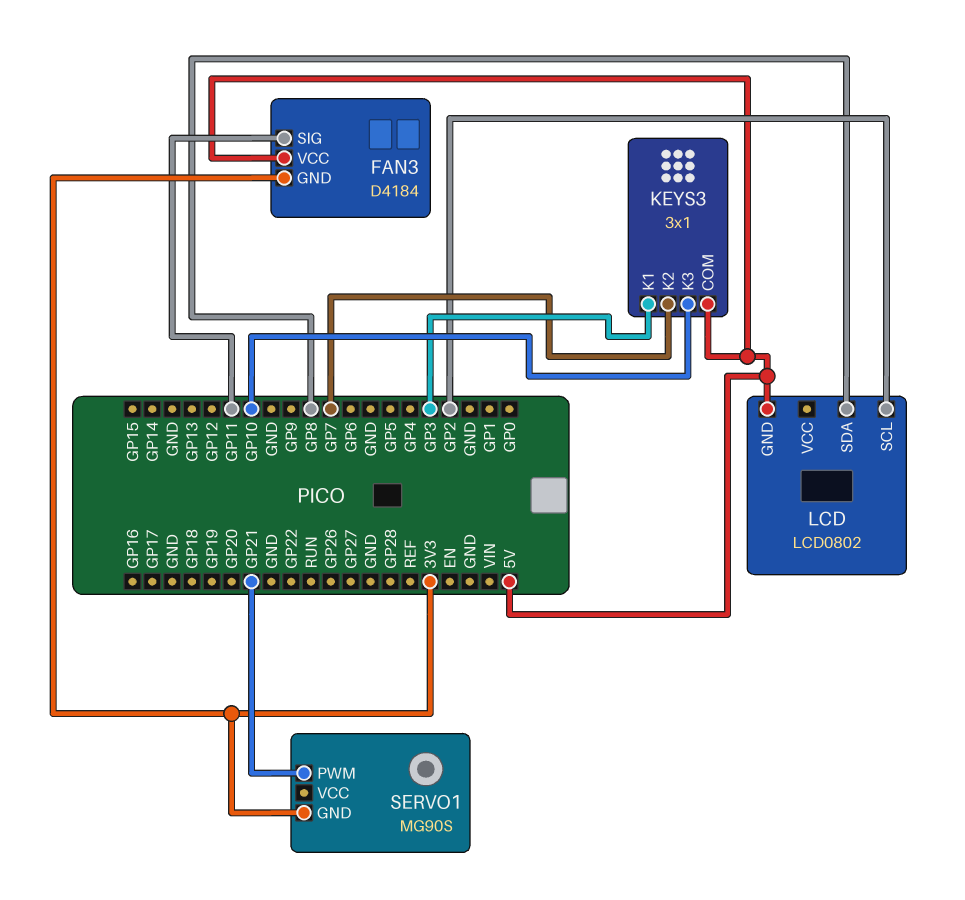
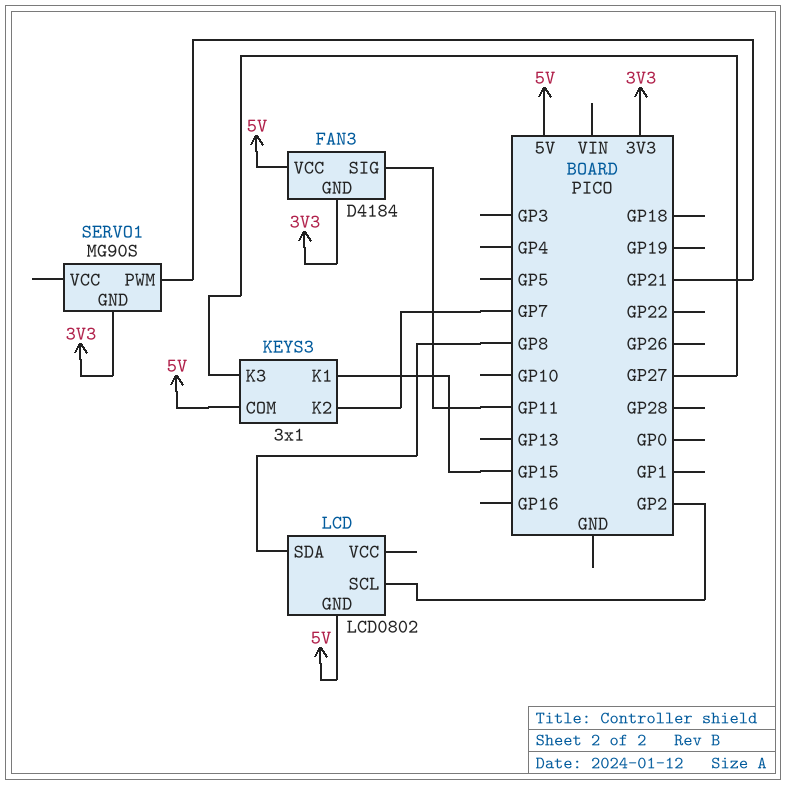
KEYS3 pin K1: GP3 -> GP15
KEYS3 pin K3: GP10 -> GP27

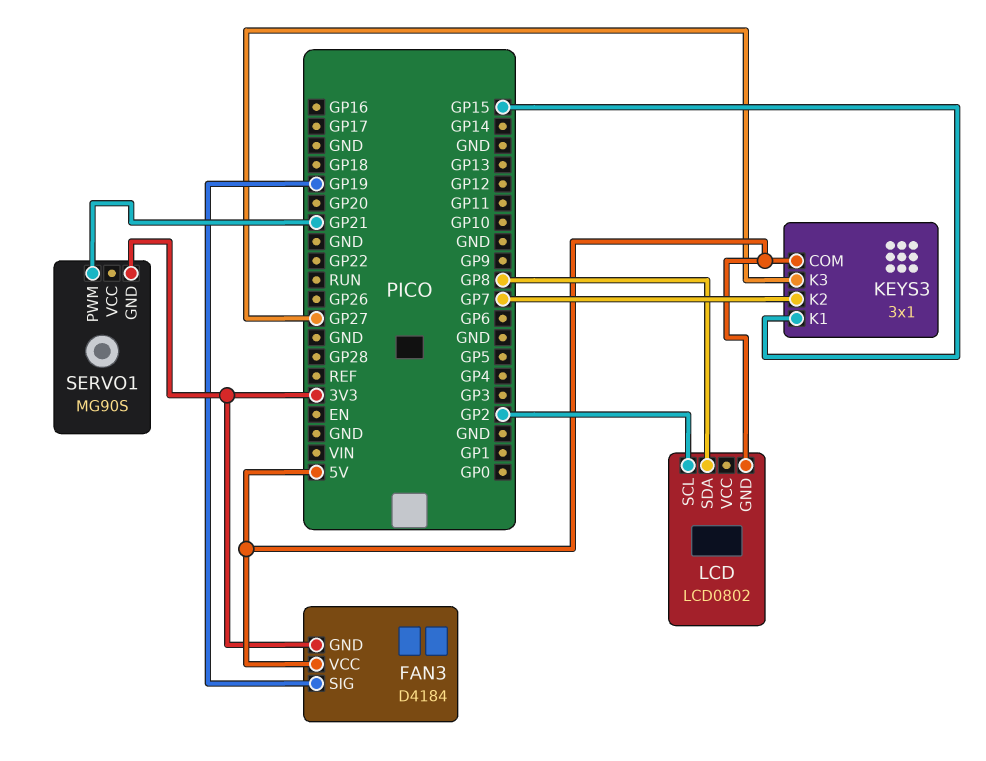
FAN3 pin SIG: GP11 -> GP19

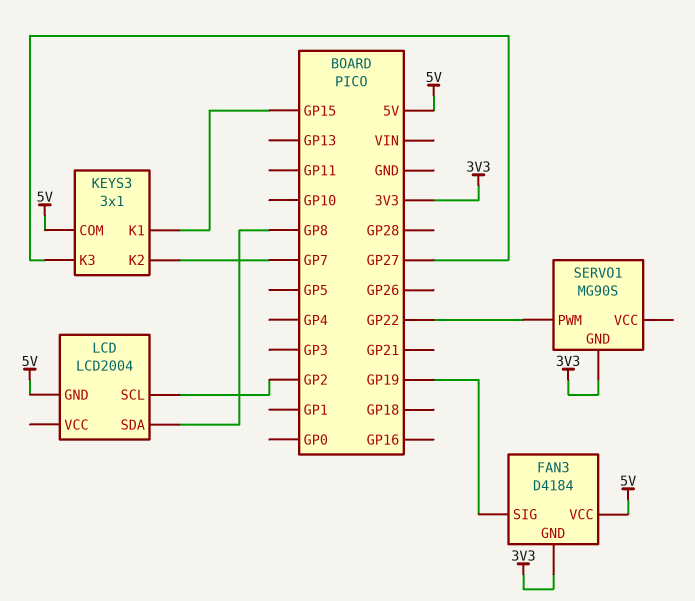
LCD: LCD0802 -> LCD2004
SERVO1 pin PWM: GP21 -> GP22

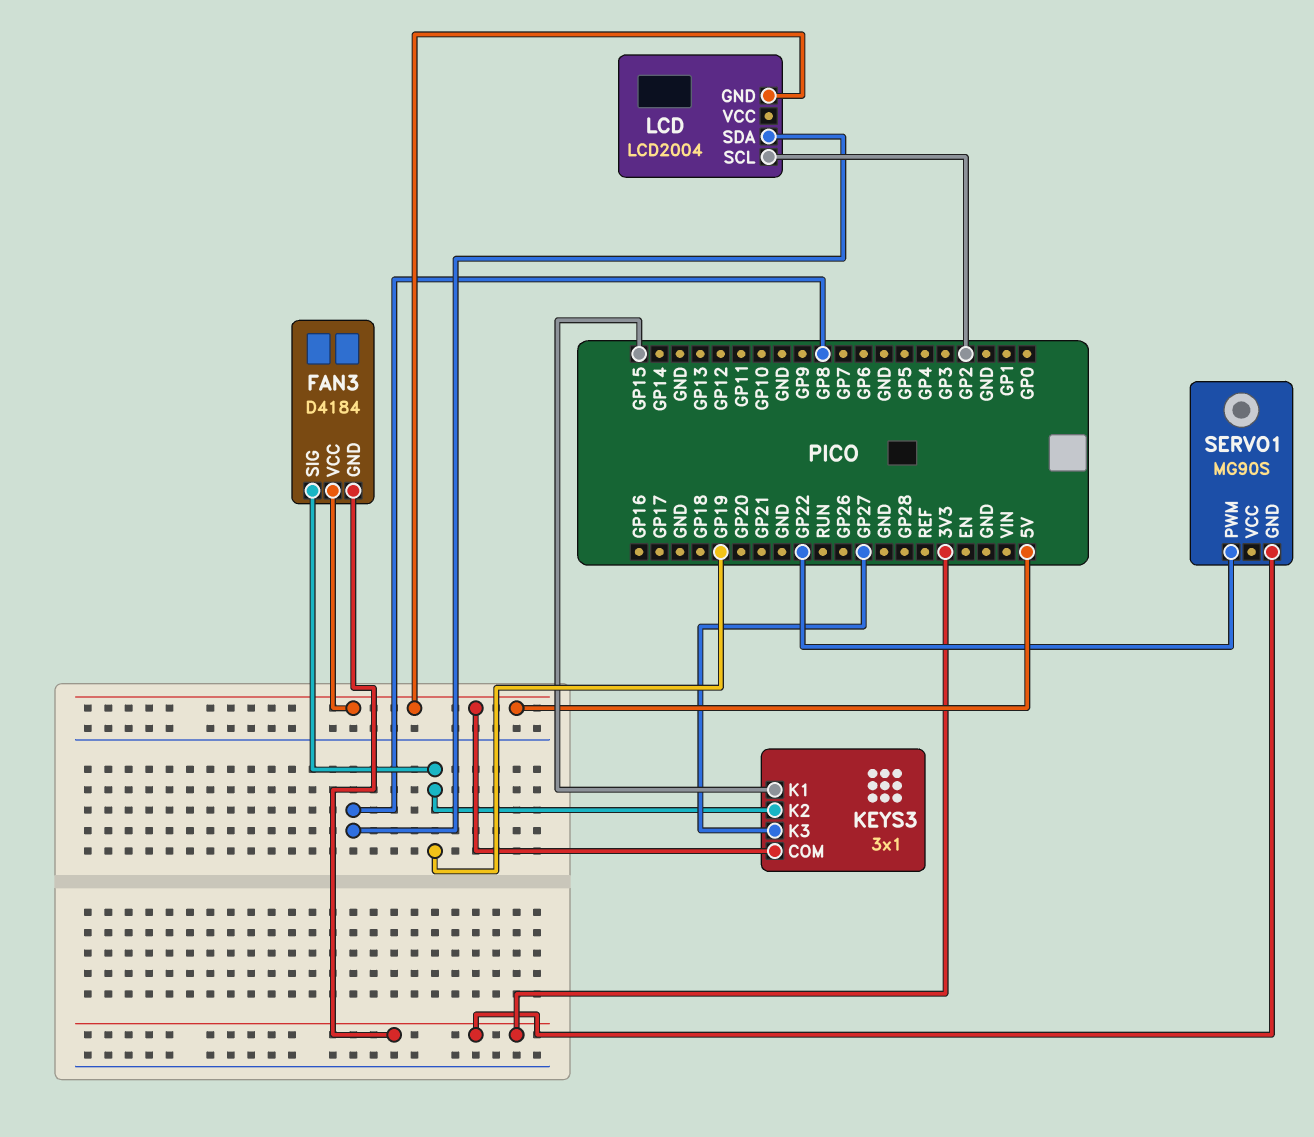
KEYS3 pin K2: GP7 -> GP19

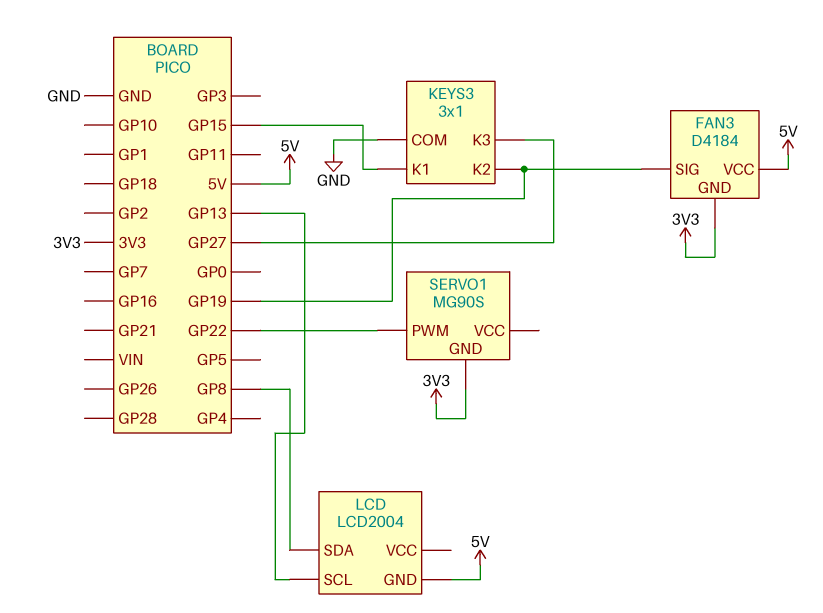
KEYS3 pin COM: 5V -> GND
LCD pin SCL: GP2 -> GP13

